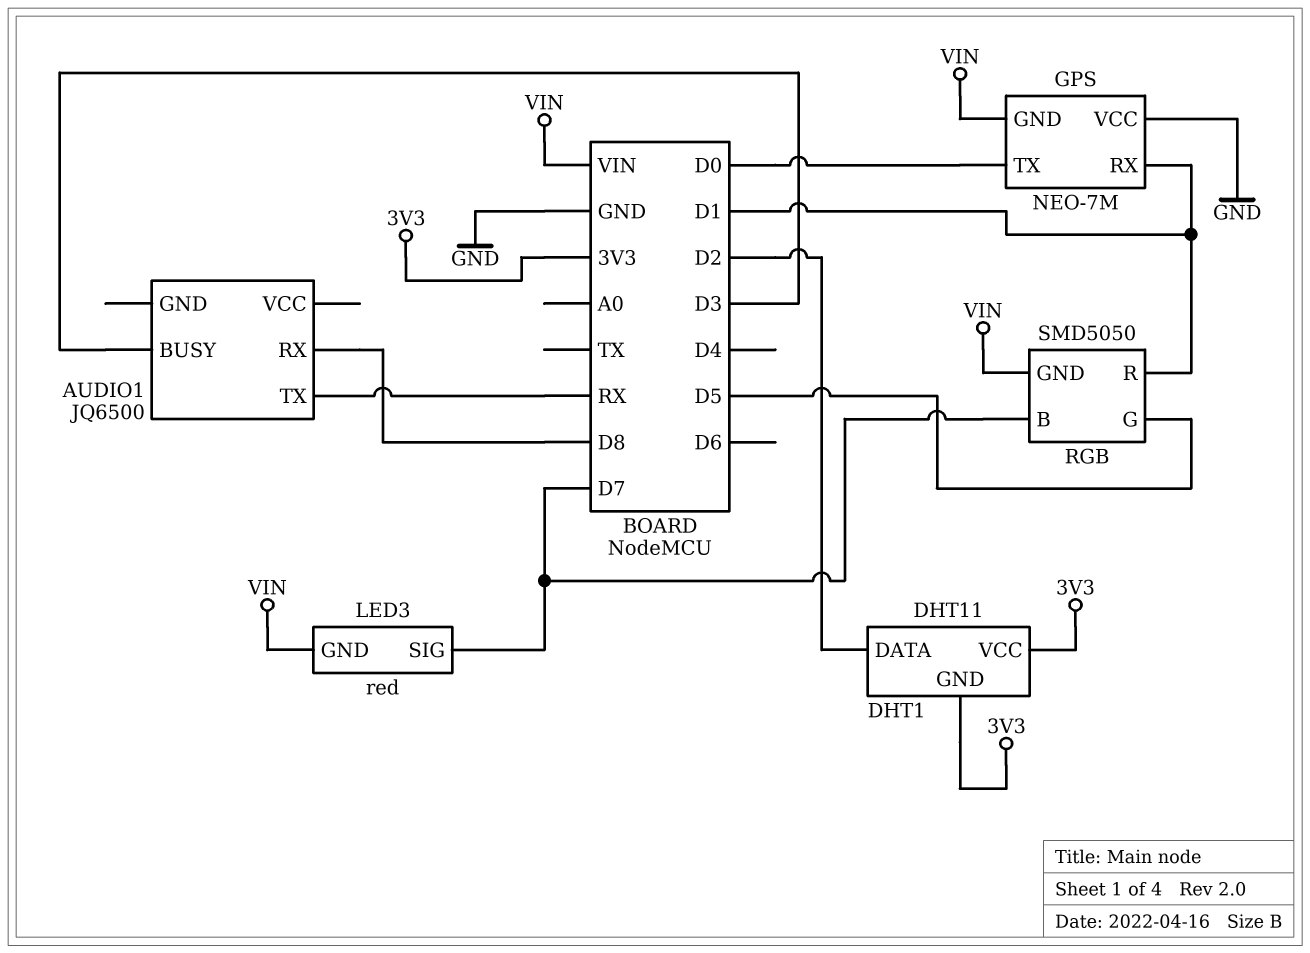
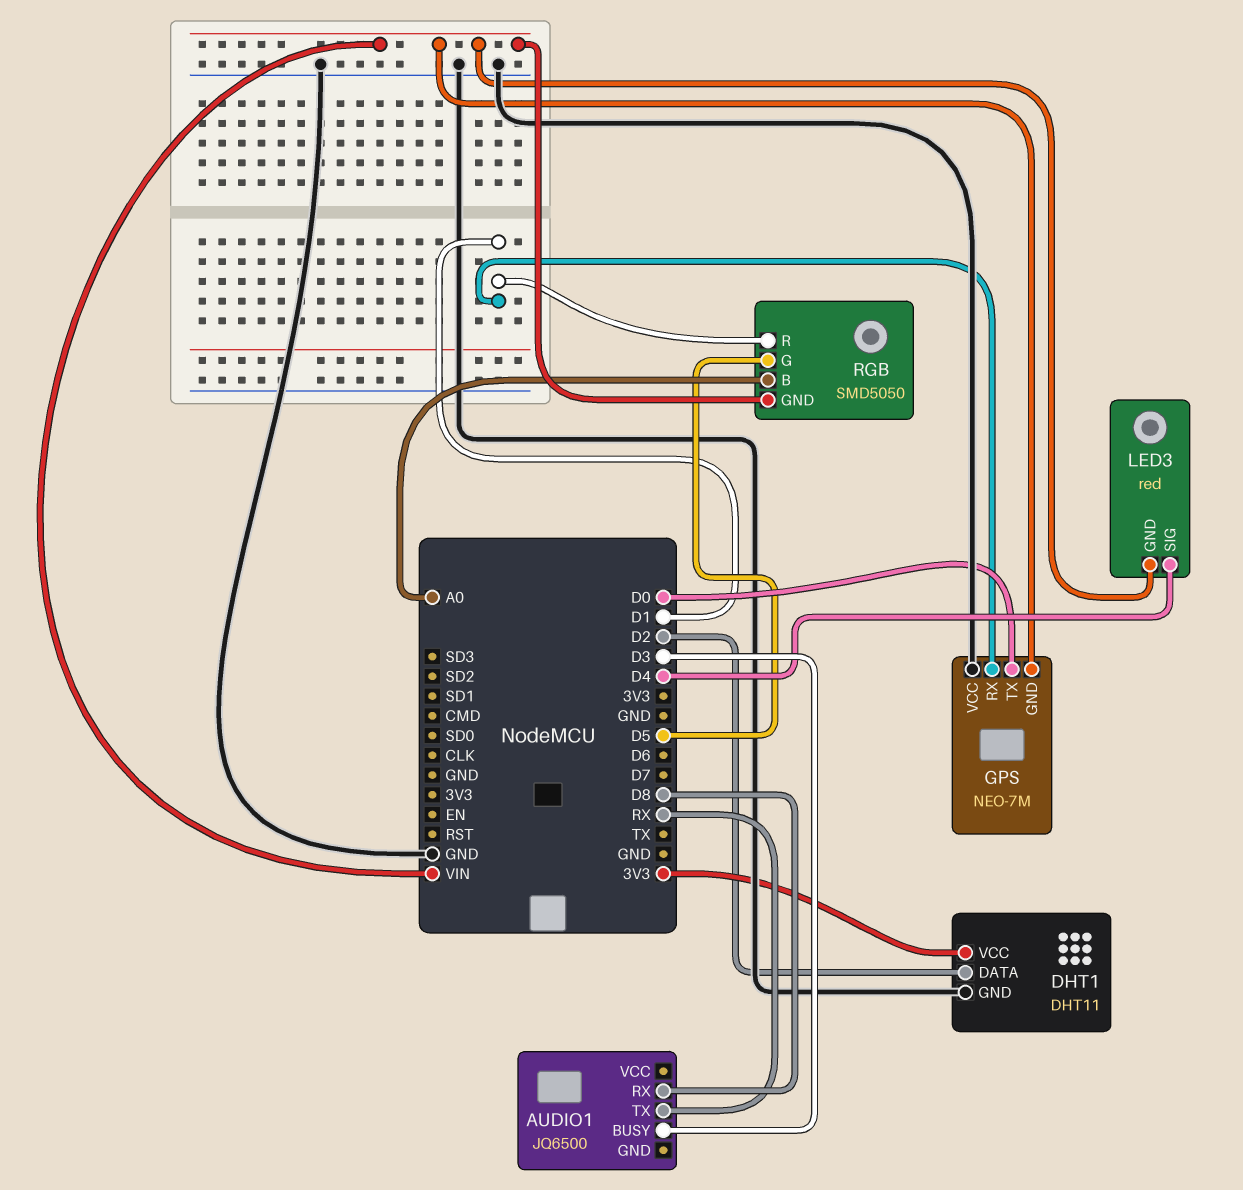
DHT1 pin GND: 3V3 -> GND
LED3 pin SIG: D7 -> D4
RGB pin B: D7 -> A0

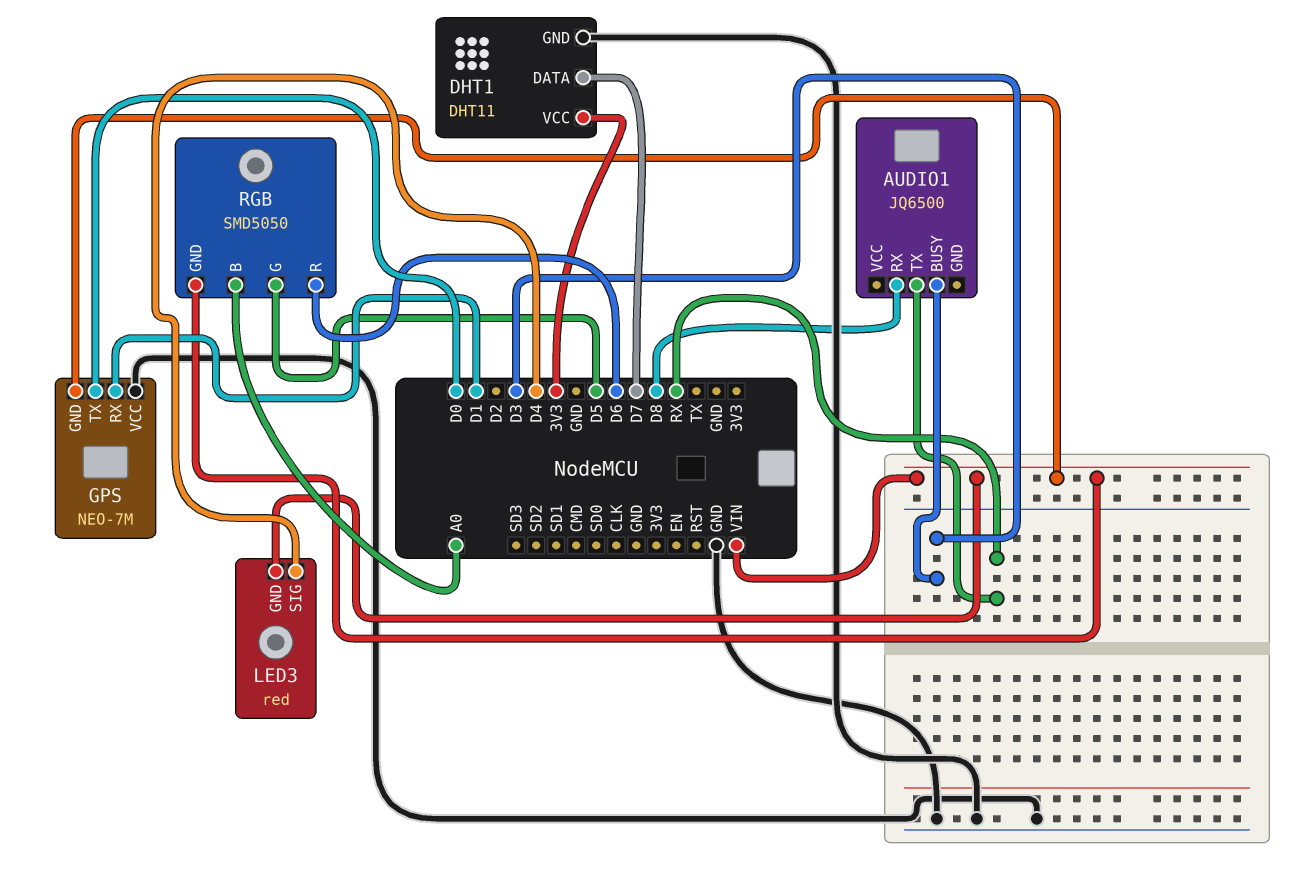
DHT1 pin DATA: D2 -> D7
RGB pin R: D1 -> D6

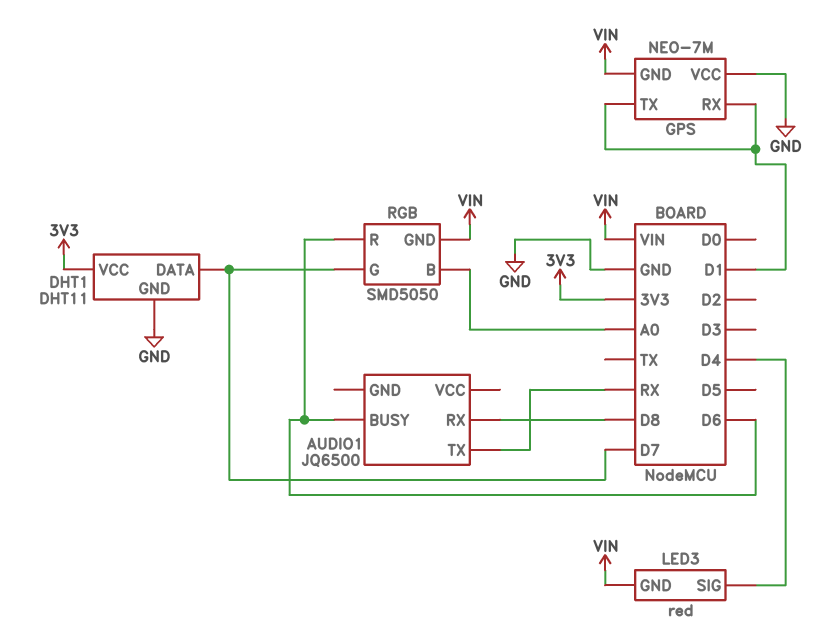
AUDIO1 pin BUSY: D3 -> D6
GPS pin TX: D0 -> D1
RGB pin G: D5 -> D7

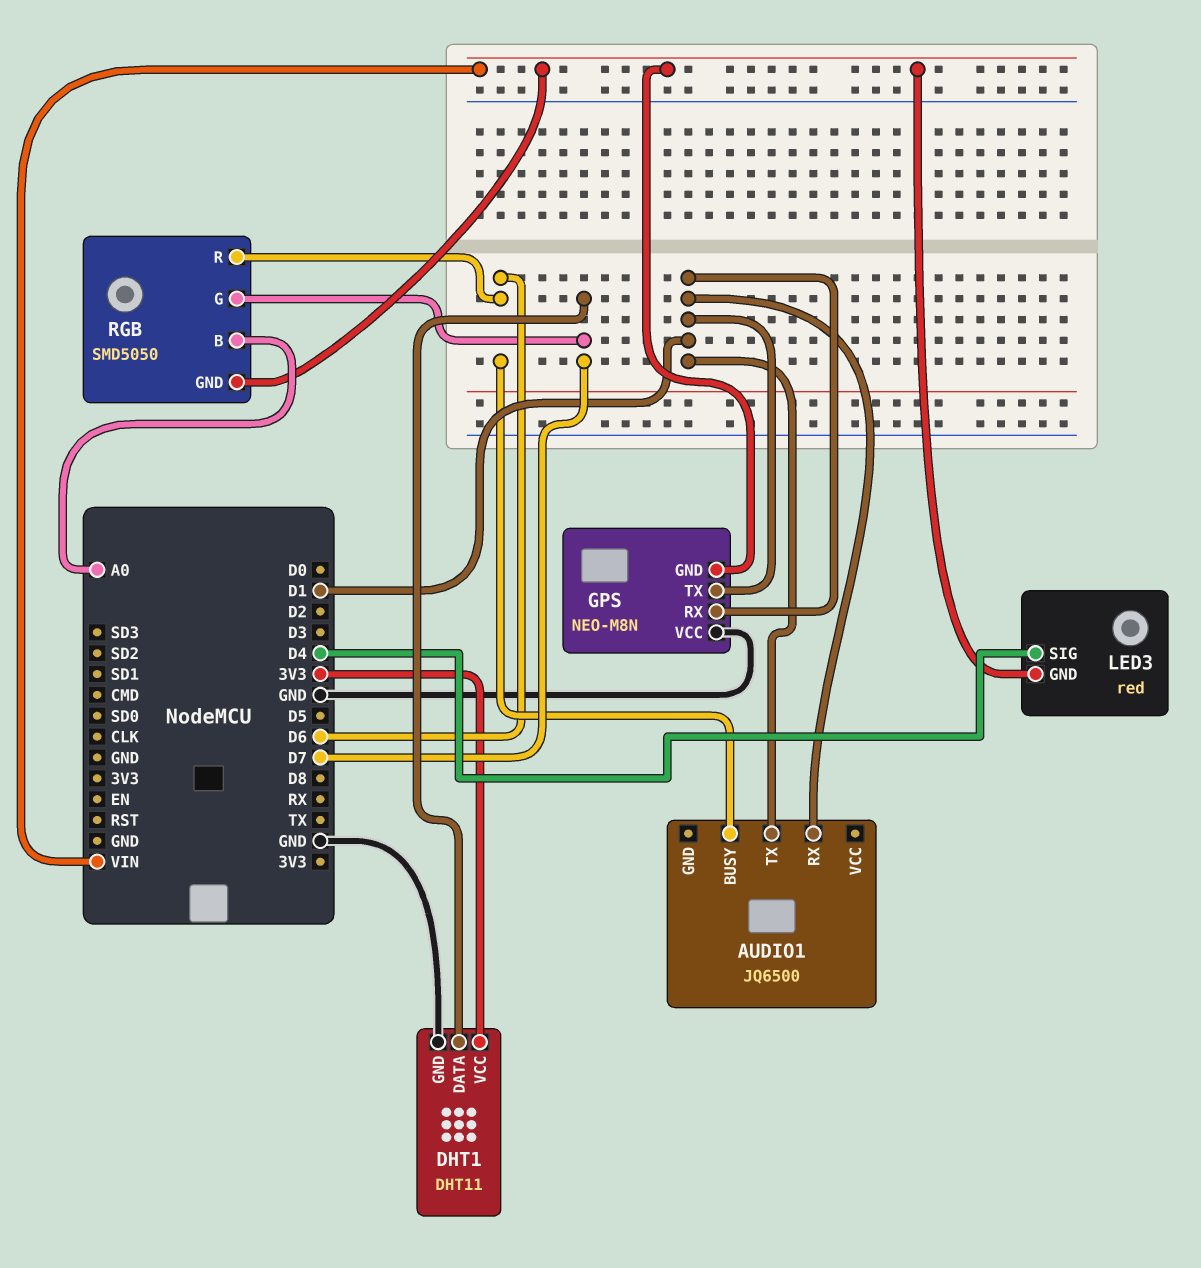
AUDIO1 pin RX: D8 -> D1
AUDIO1 pin TX: RX -> D1
GPS: NEO-7M -> NEO-M8N

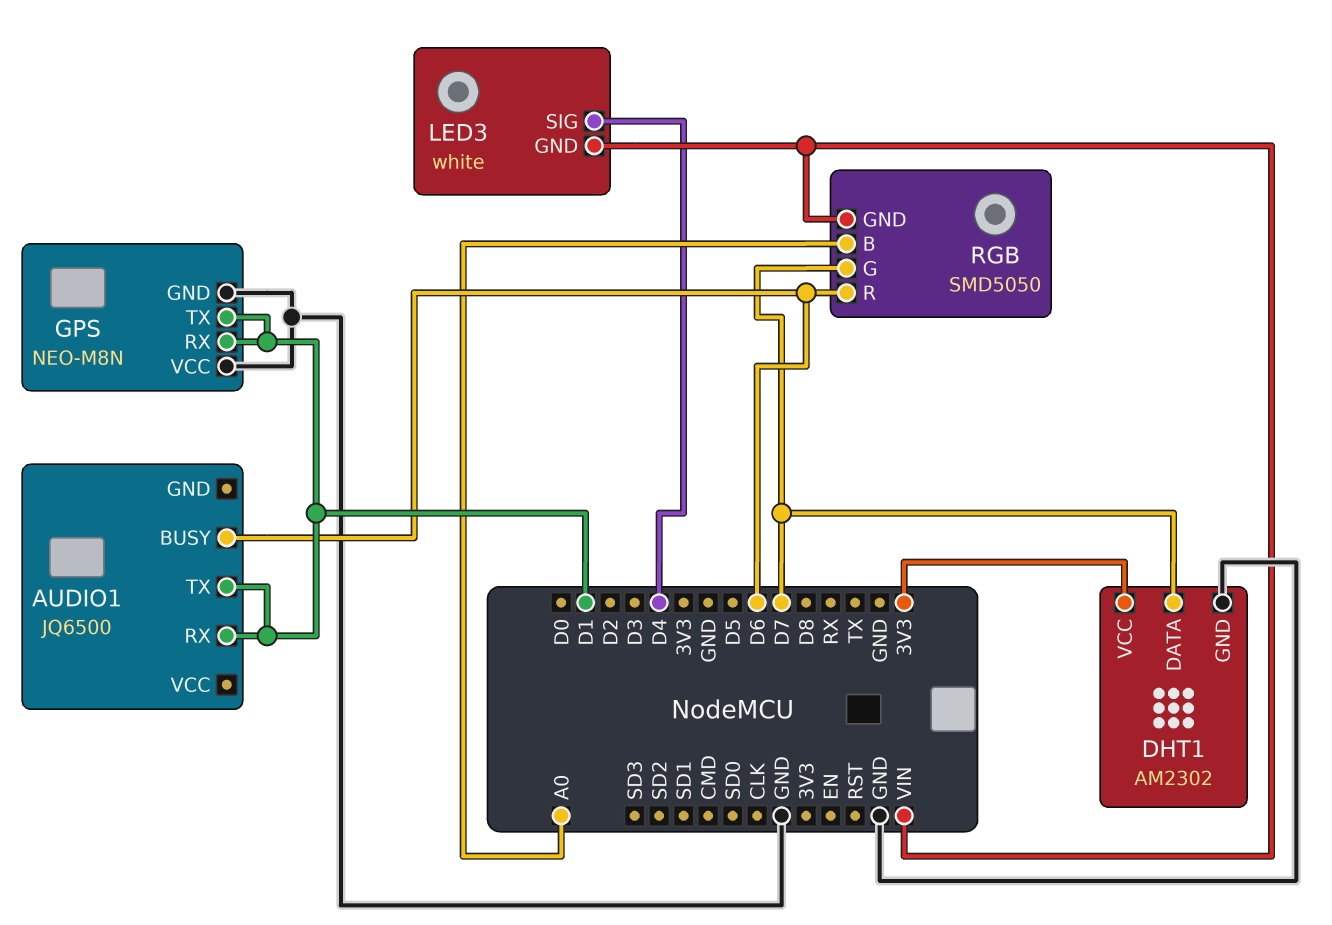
DHT1: DHT11 -> AM2302
GPS pin GND: VIN -> GND
LED3: red -> white

